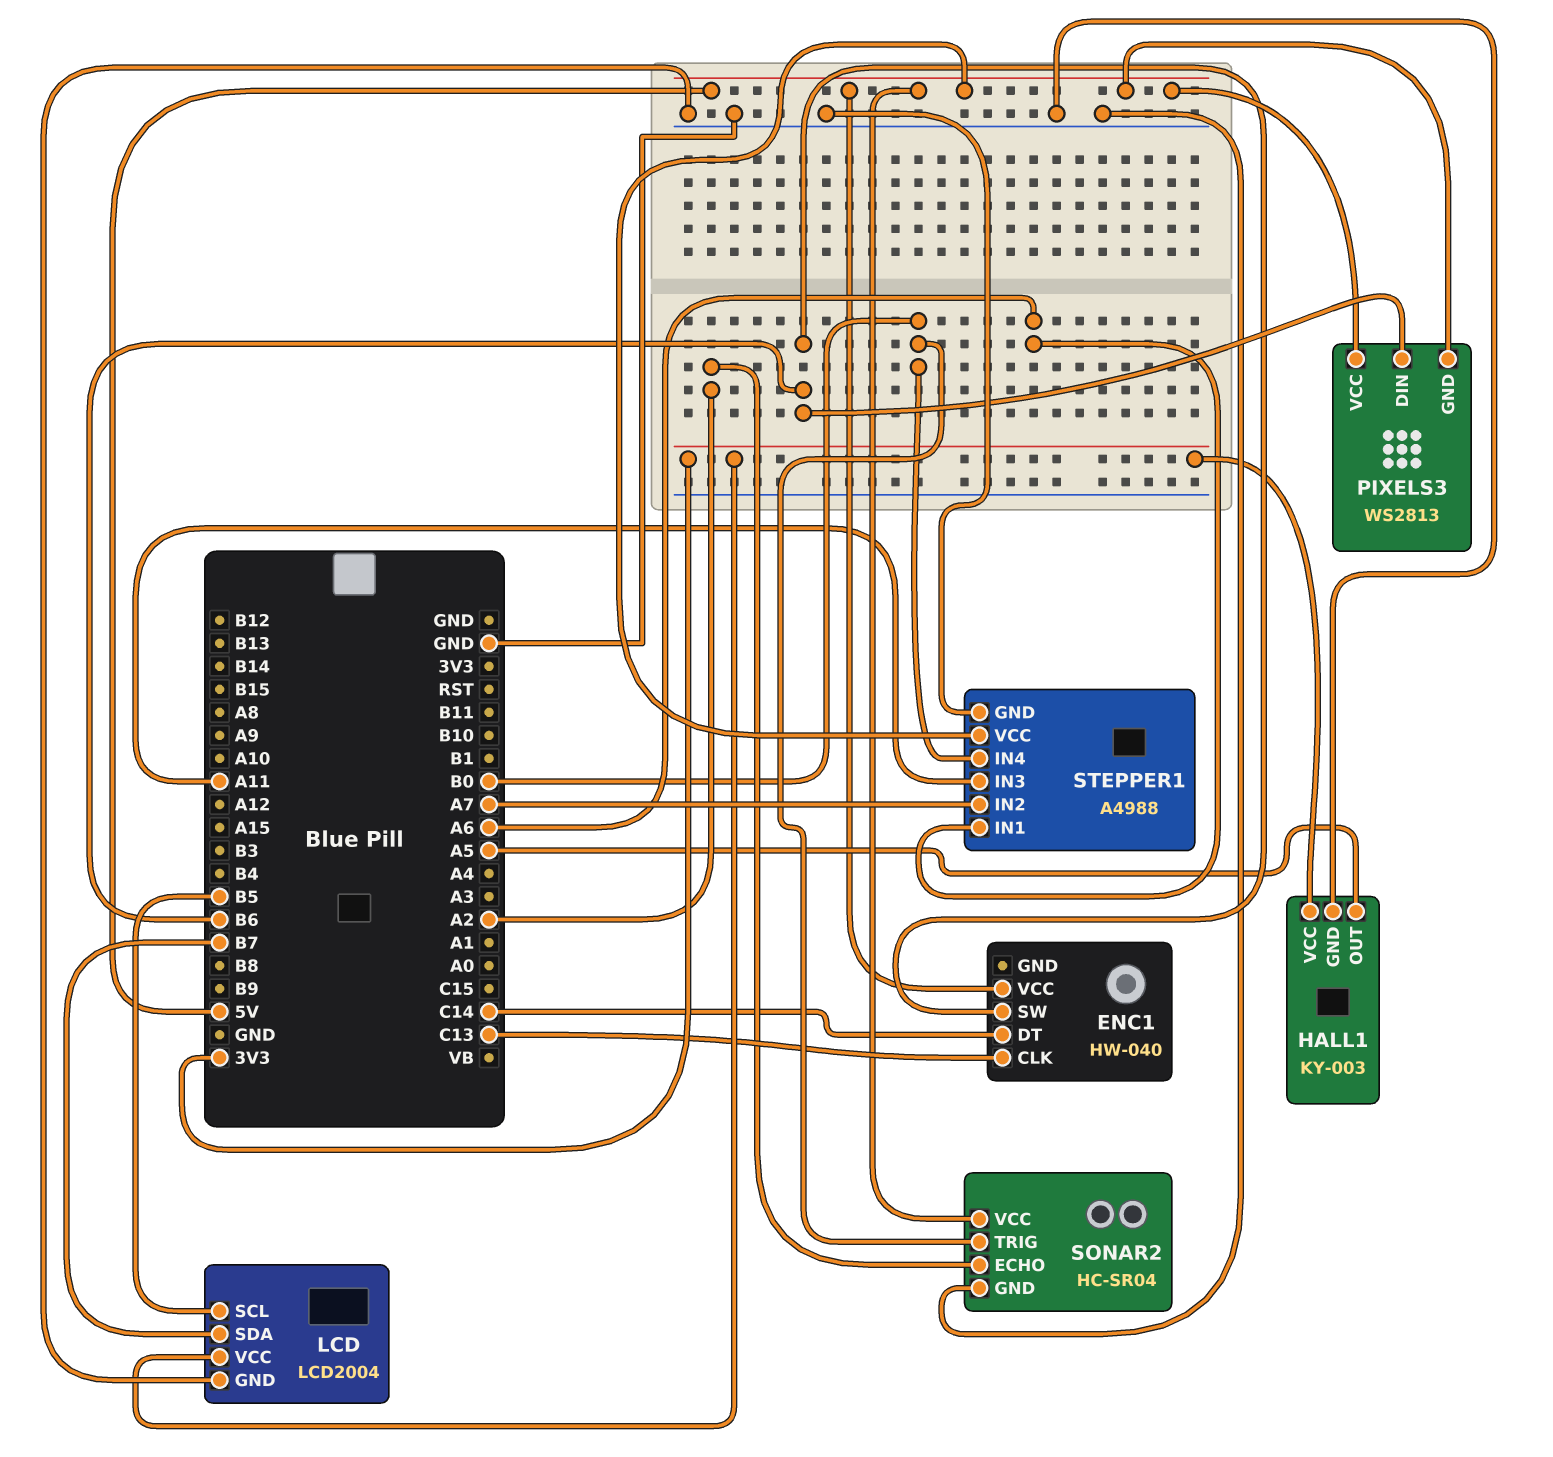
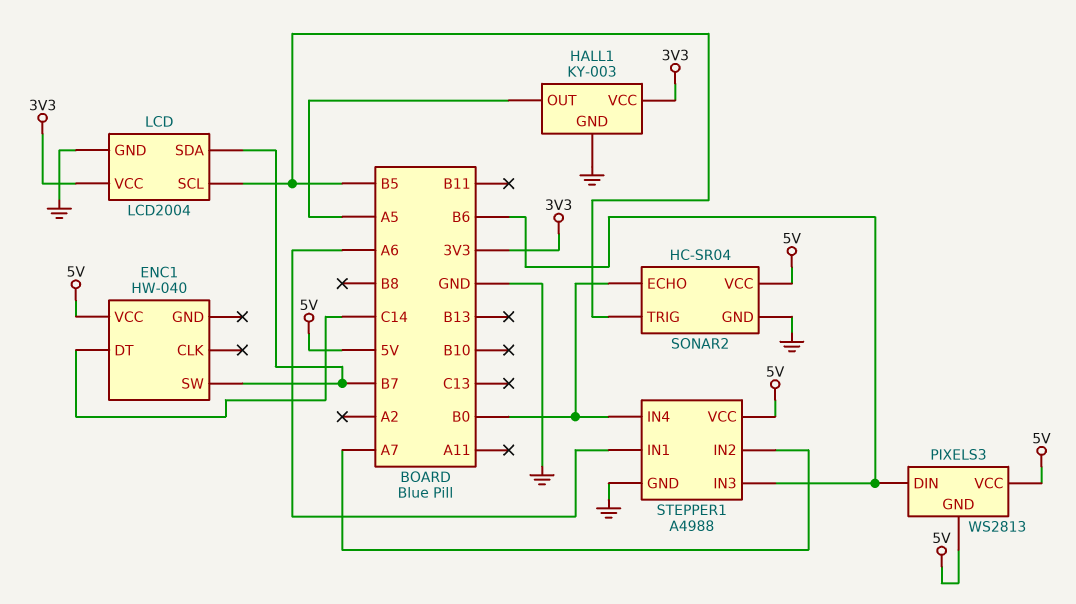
ENC1 pin CLK: C13 -> none
ENC1 pin SW: B6 -> B7
SONAR2 pin ECHO: A2 -> B0
SONAR2 pin TRIG: B0 -> B5
STEPPER1 pin IN3: A11 -> B6

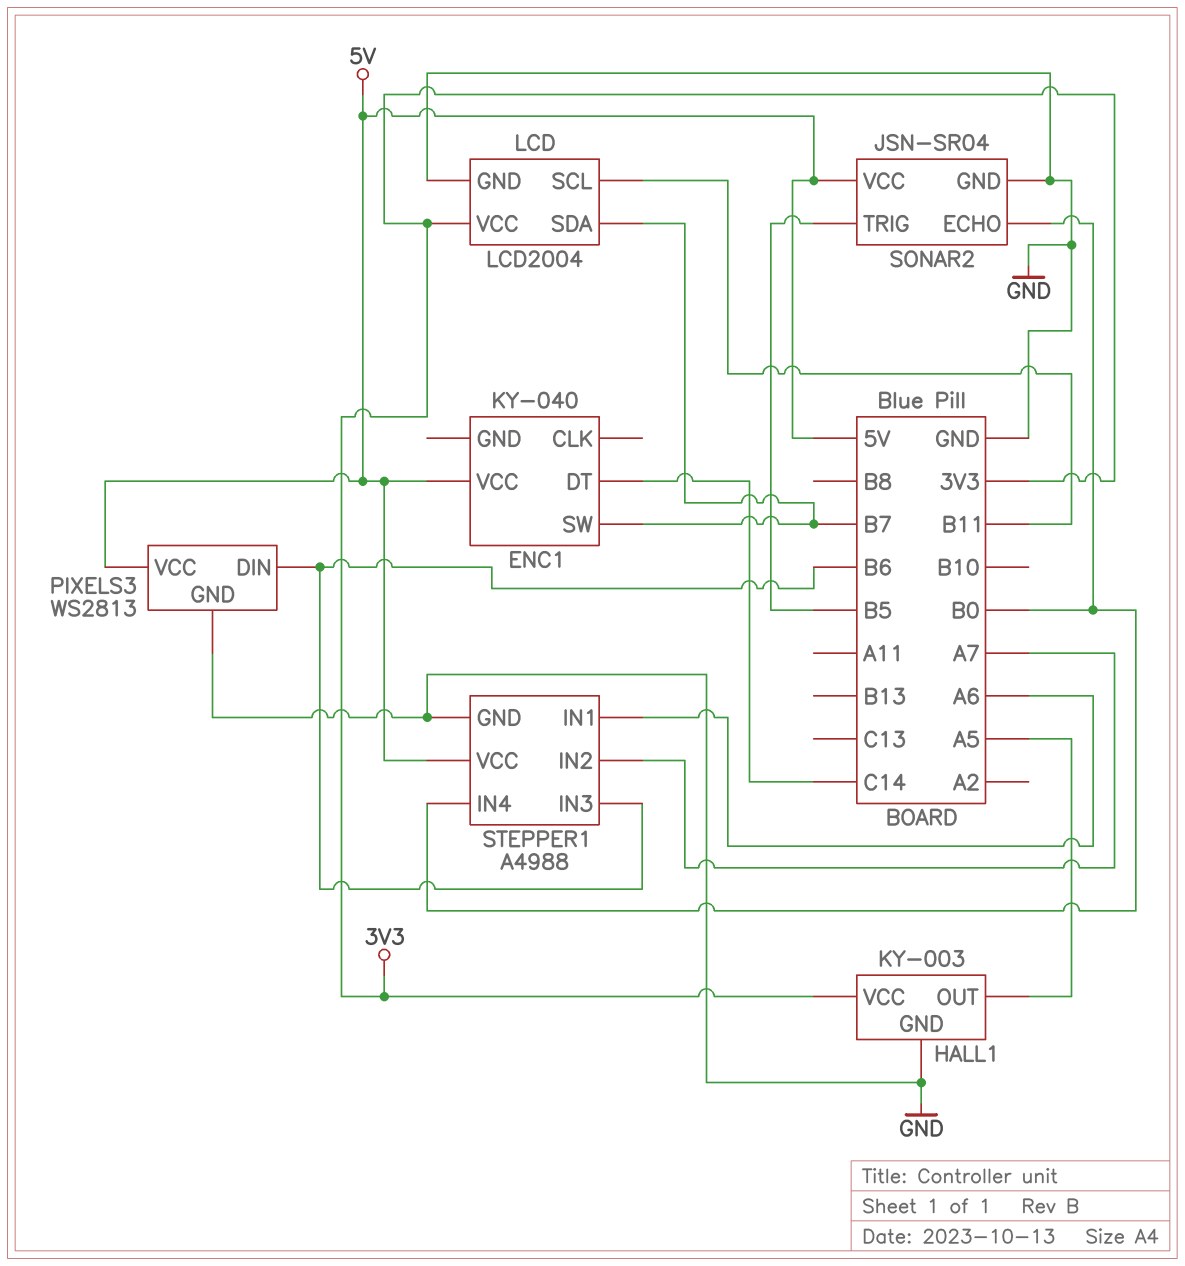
ENC1: HW-040 -> KY-040
LCD pin SCL: B5 -> B11
PIXELS3 pin GND: 5V -> GND
SONAR2: HC-SR04 -> JSN-SR04

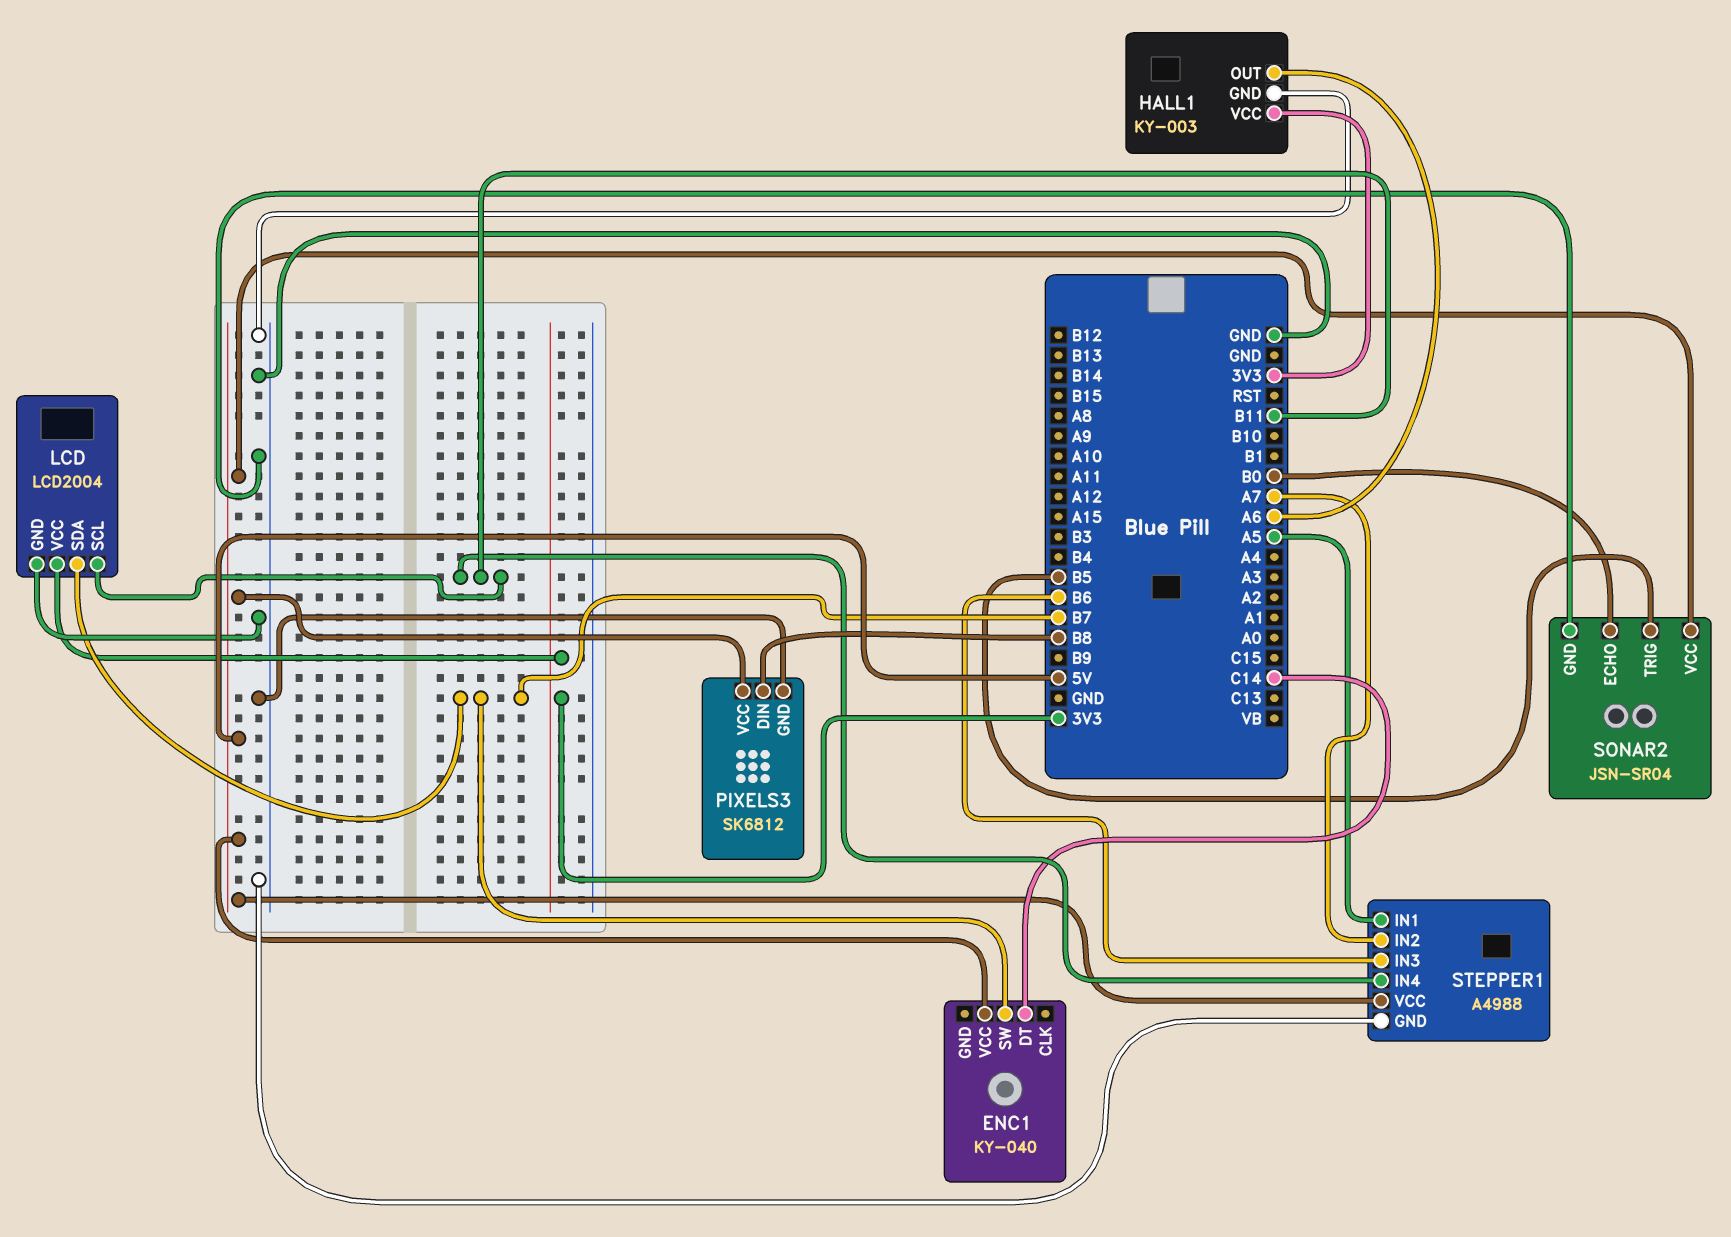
HALL1 pin OUT: A5 -> A6
PIXELS3: WS2813 -> SK6812
PIXELS3 pin DIN: B6 -> B8
STEPPER1 pin IN1: A6 -> A5
STEPPER1 pin IN4: B0 -> B11

